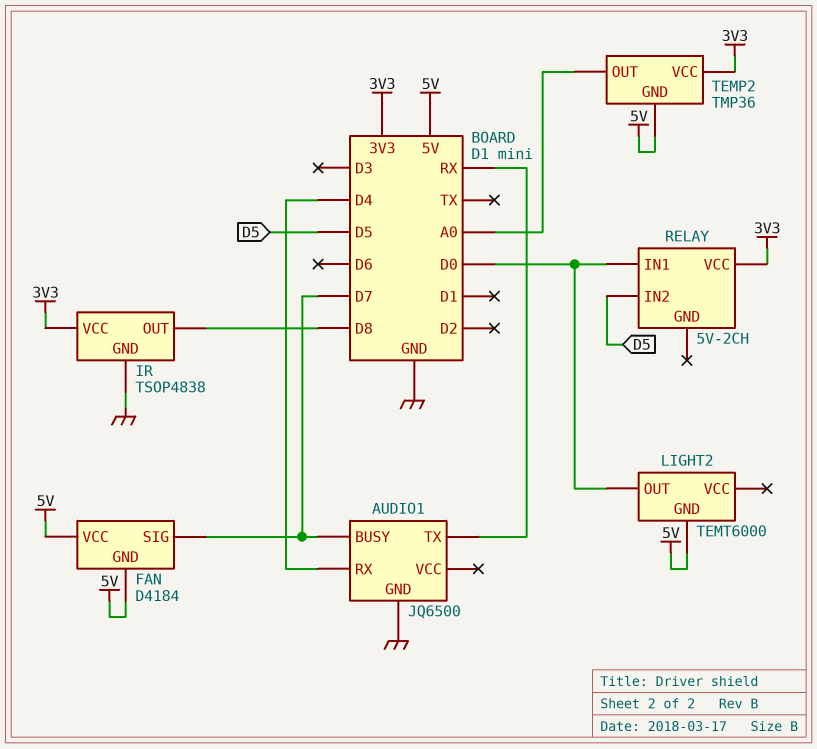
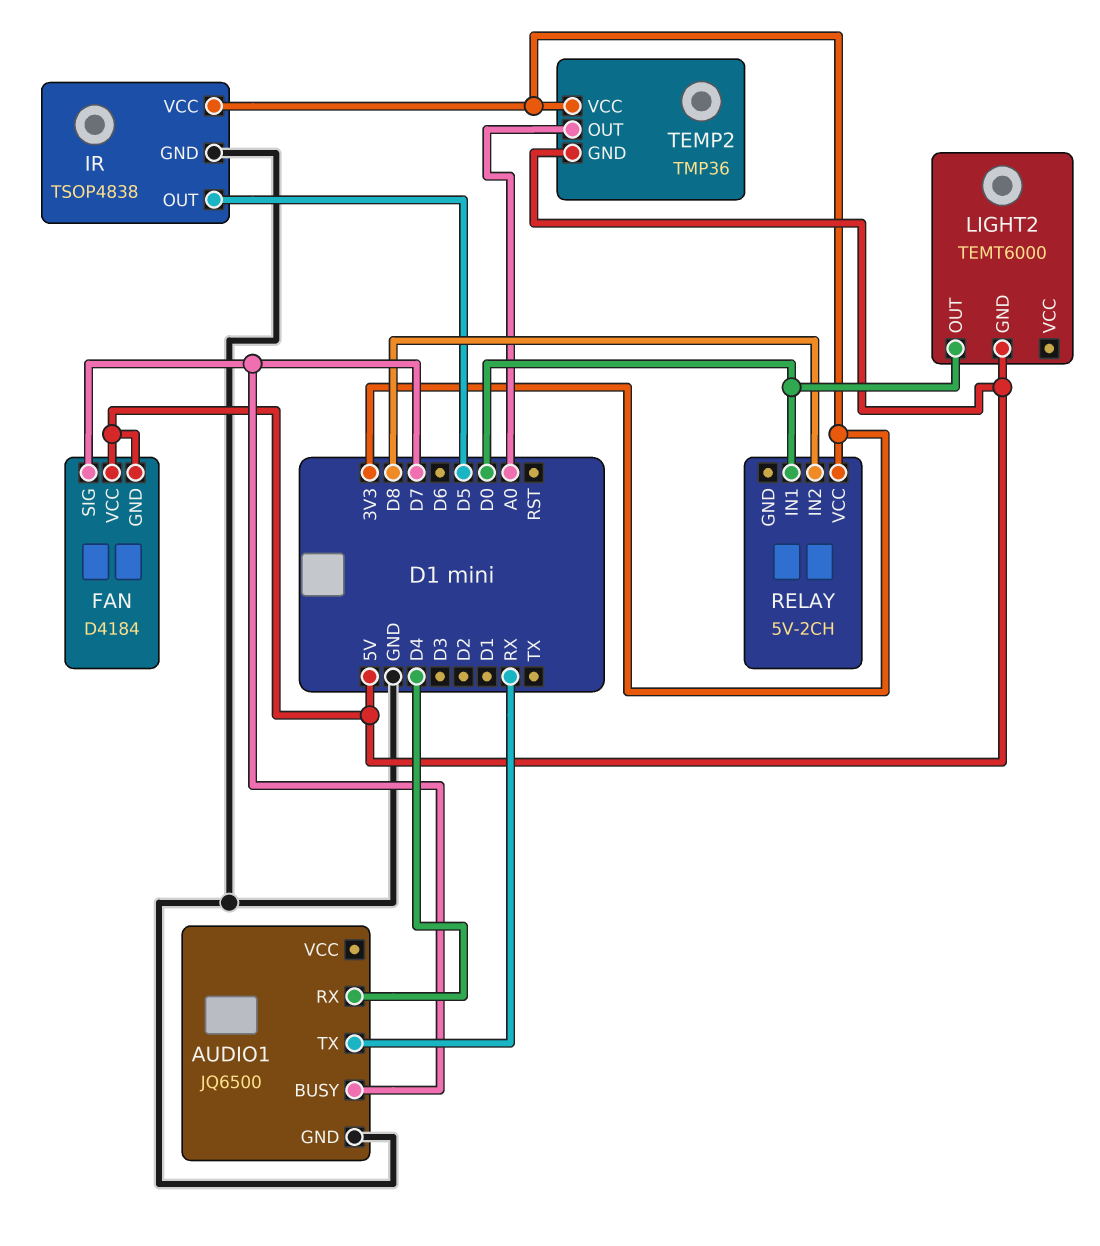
IR pin OUT: D8 -> D5
RELAY pin IN2: D5 -> D8

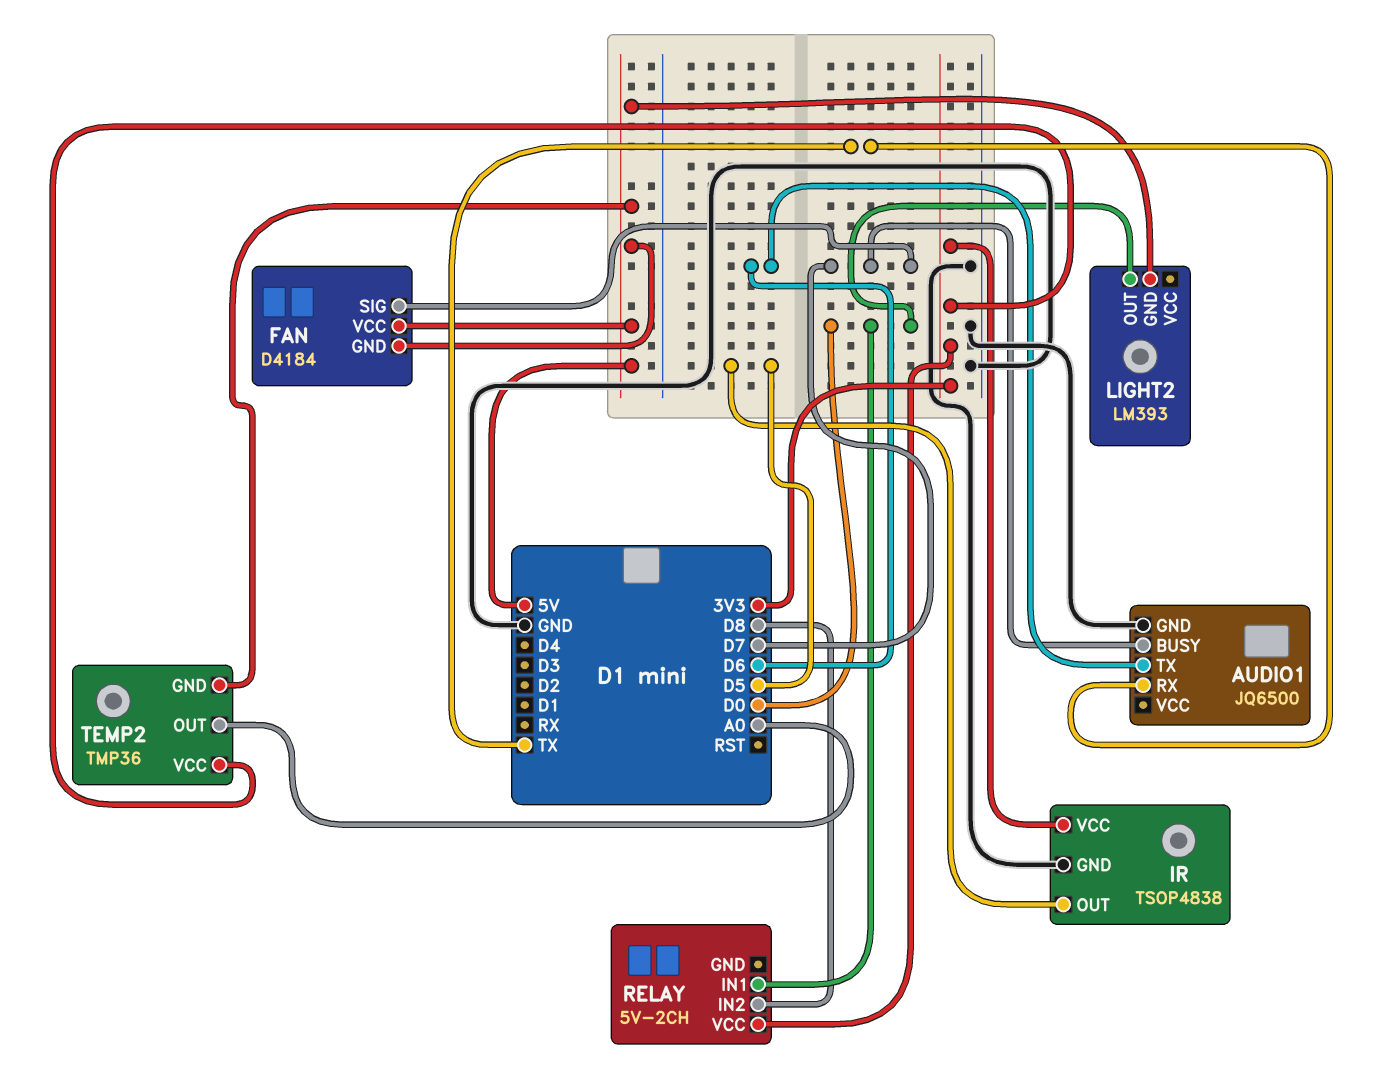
AUDIO1 pin RX: D4 -> TX
AUDIO1 pin TX: RX -> D6
LIGHT2: TEMT6000 -> LM393

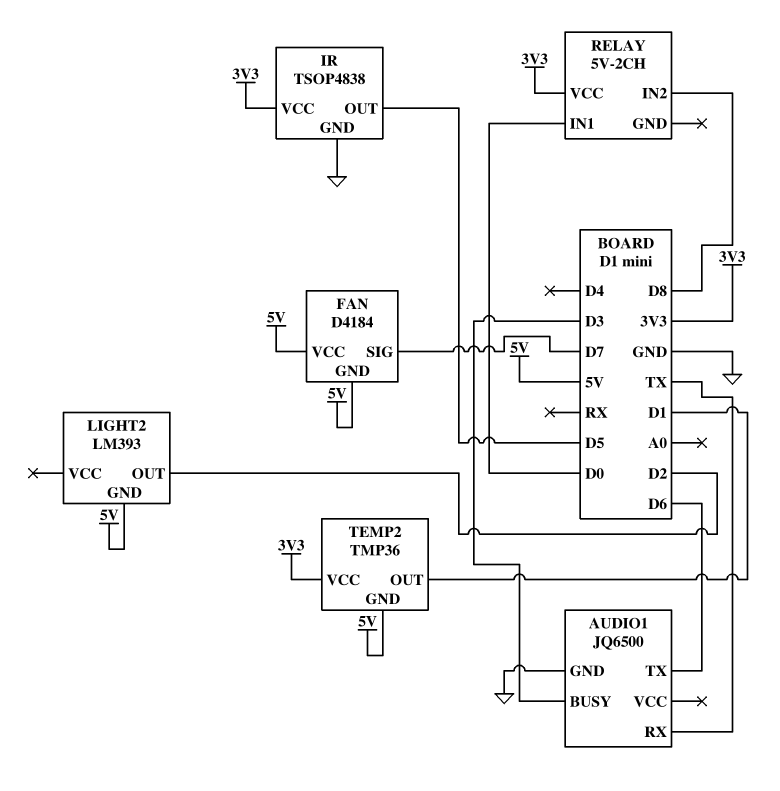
AUDIO1 pin BUSY: D7 -> D3
LIGHT2 pin OUT: D0 -> D2
TEMP2 pin OUT: A0 -> D1

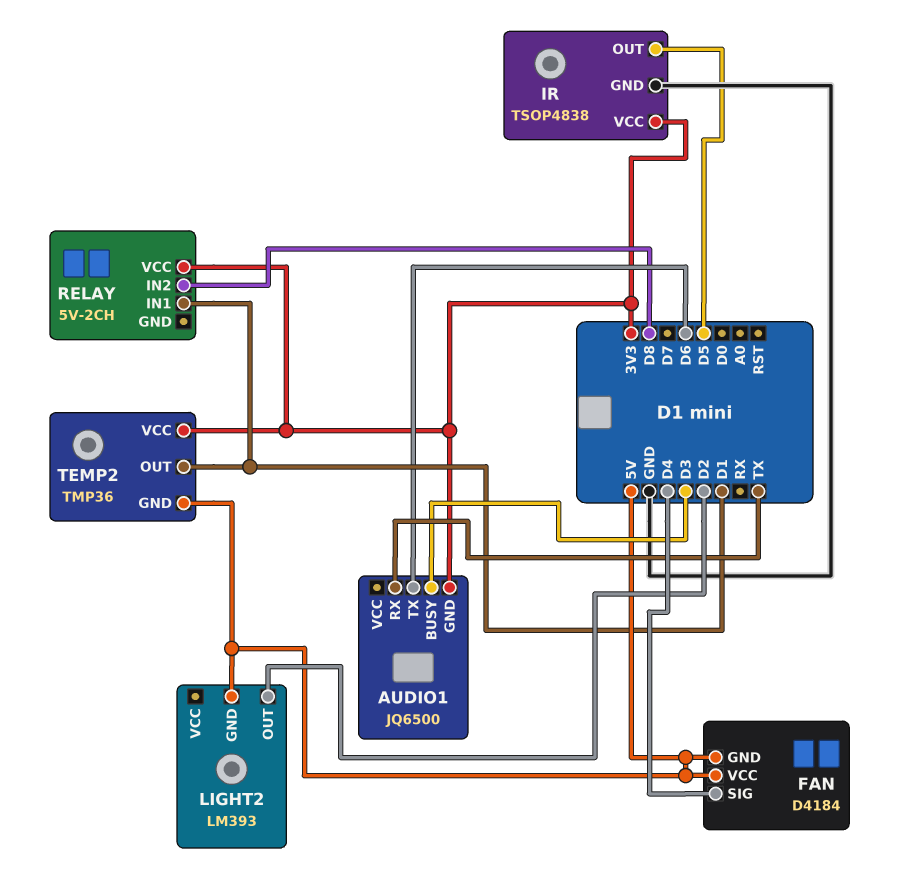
AUDIO1 pin GND: GND -> 3V3
FAN pin SIG: D7 -> D4
RELAY pin IN1: D0 -> D1

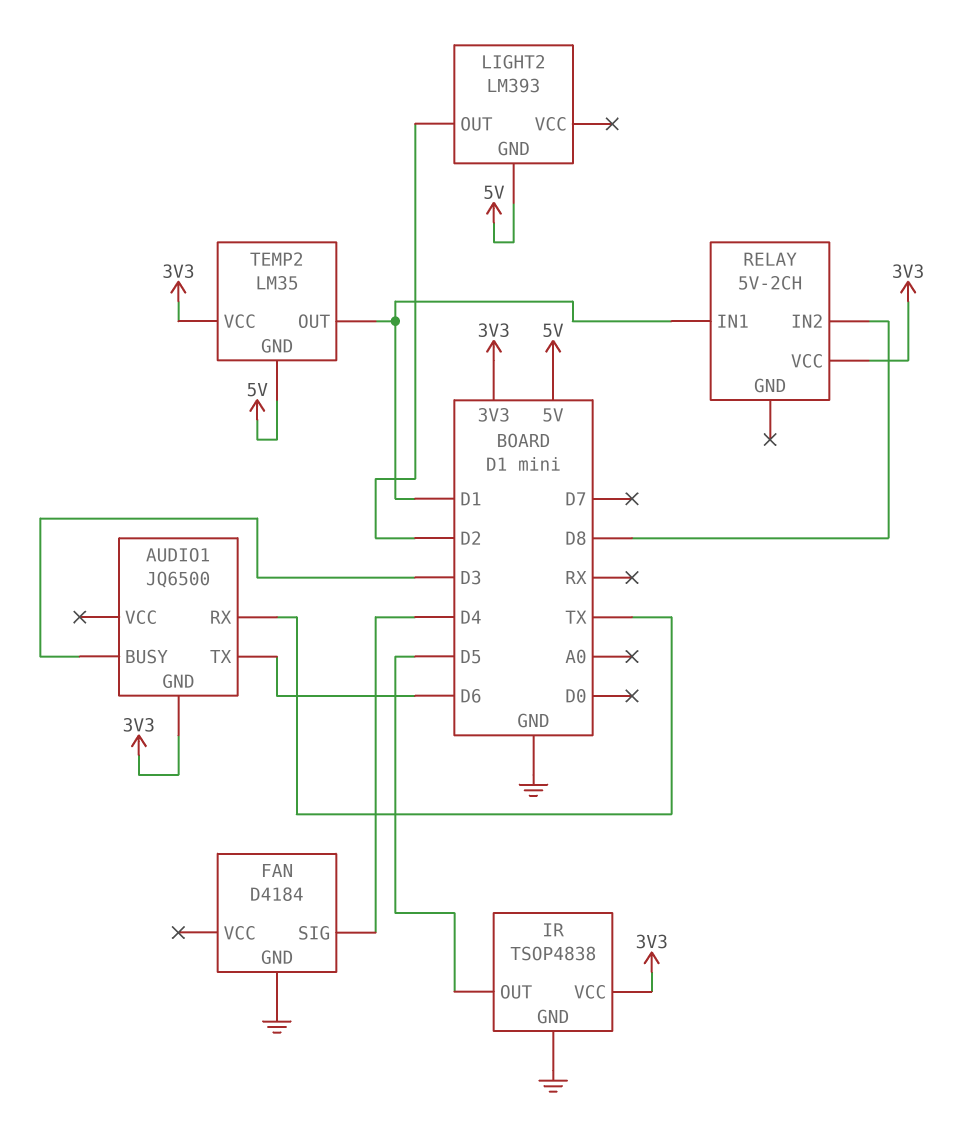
FAN pin GND: 5V -> GND
FAN pin VCC: 5V -> none
TEMP2: TMP36 -> LM35

